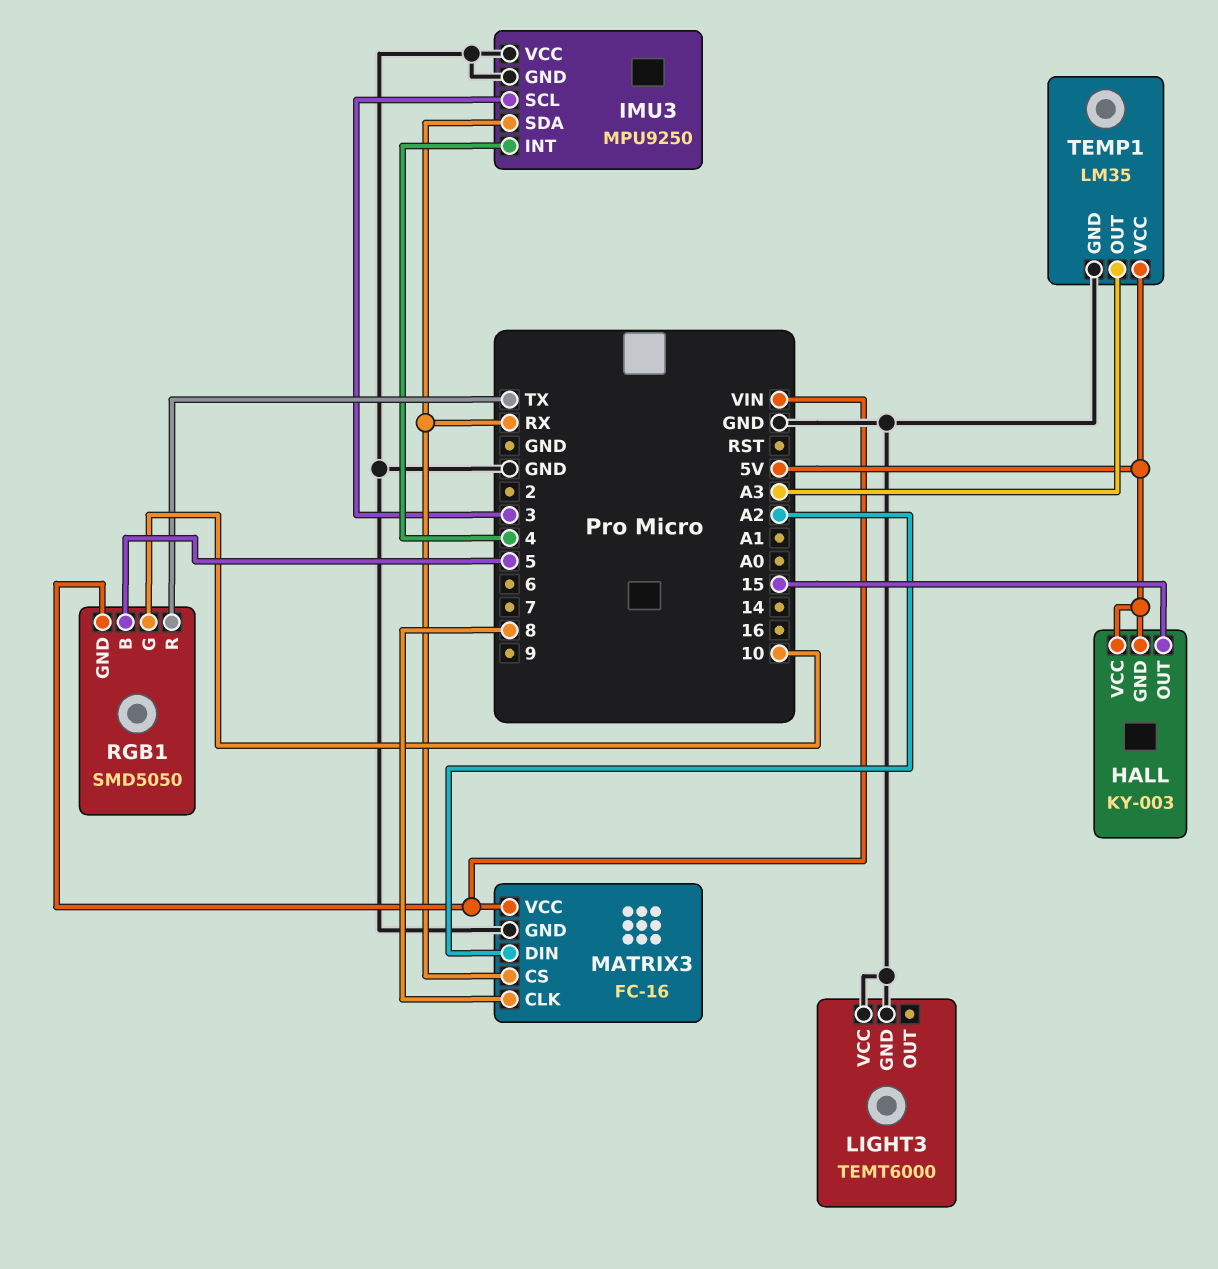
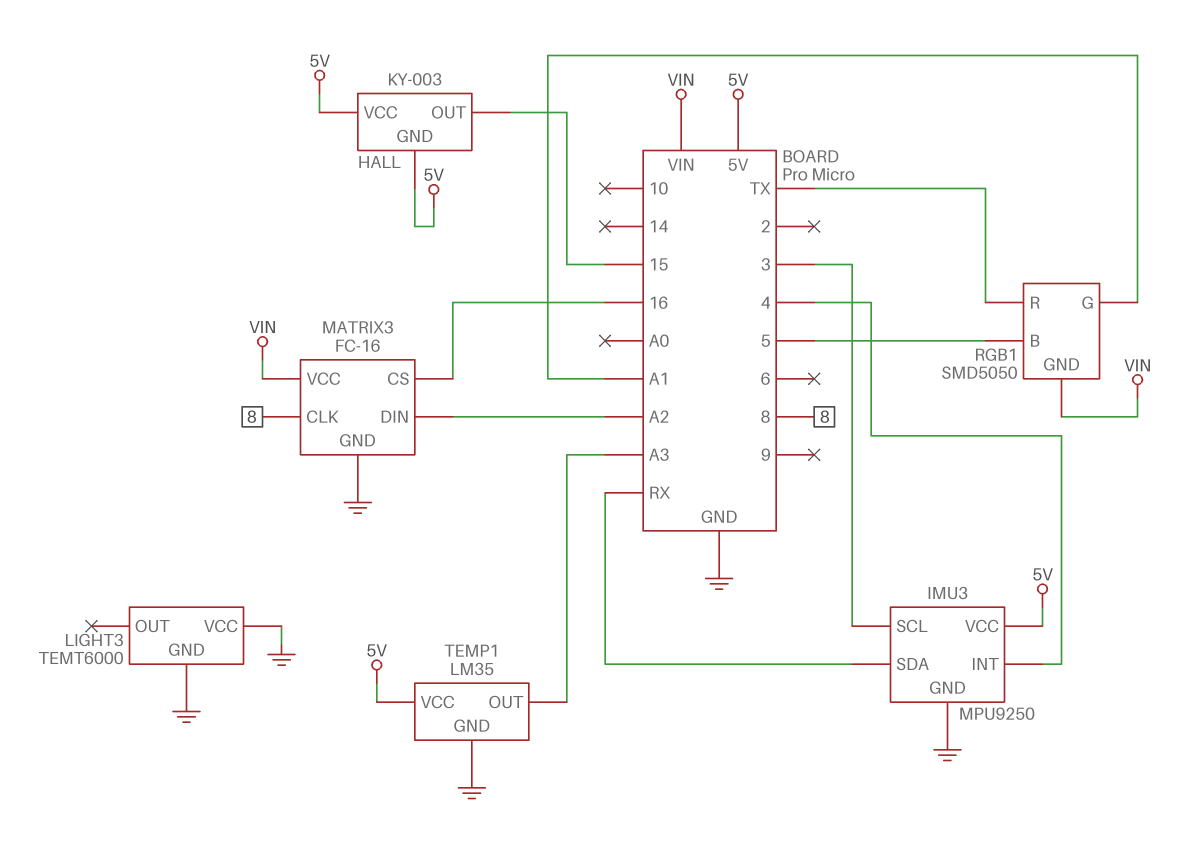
IMU3 pin VCC: GND -> 5V
MATRIX3 pin CS: RX -> 16
RGB1 pin G: 10 -> A1

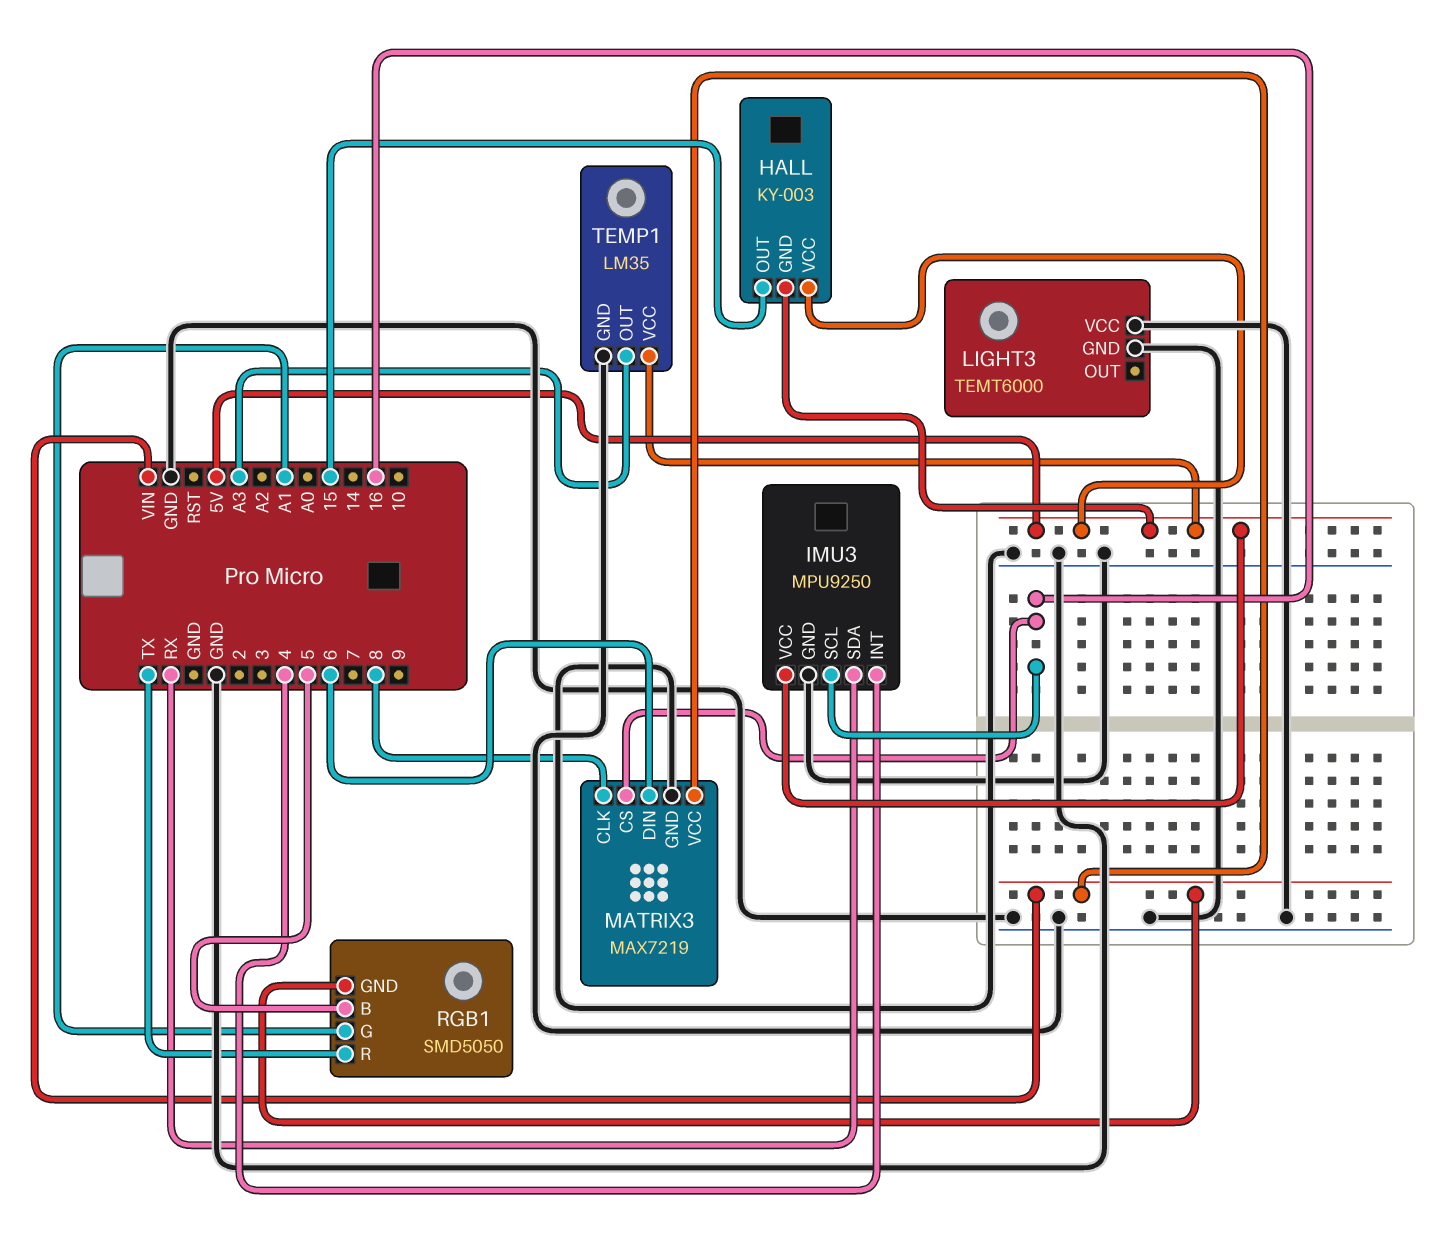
IMU3 pin SCL: 3 -> 16
MATRIX3: FC-16 -> MAX7219
MATRIX3 pin DIN: A2 -> 6

